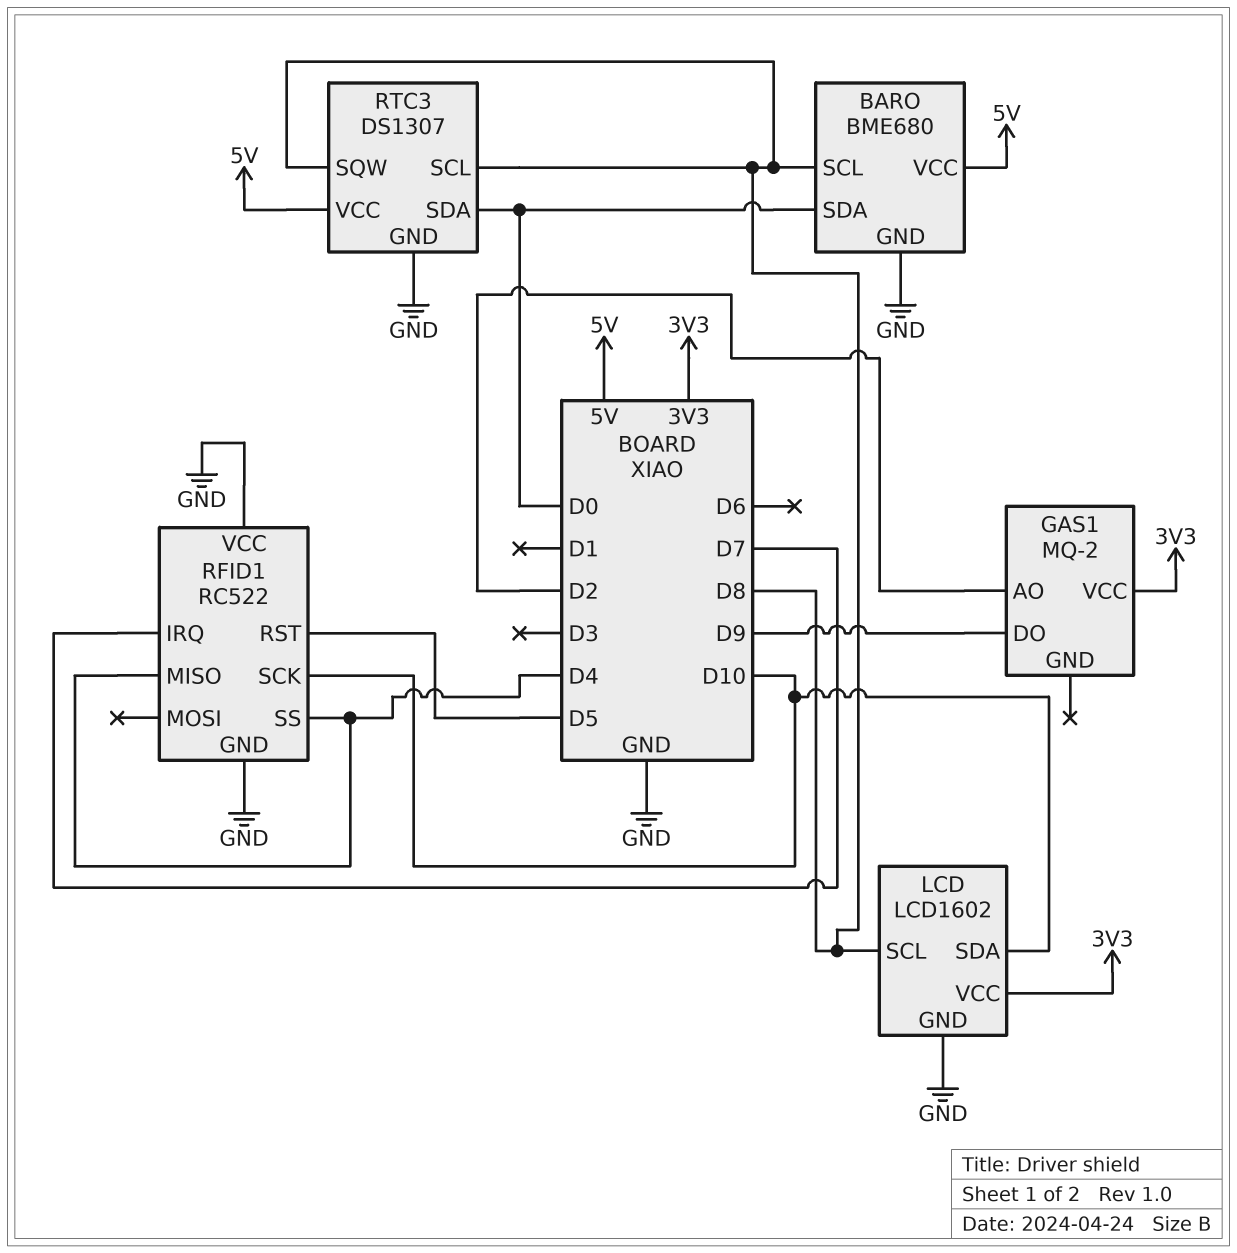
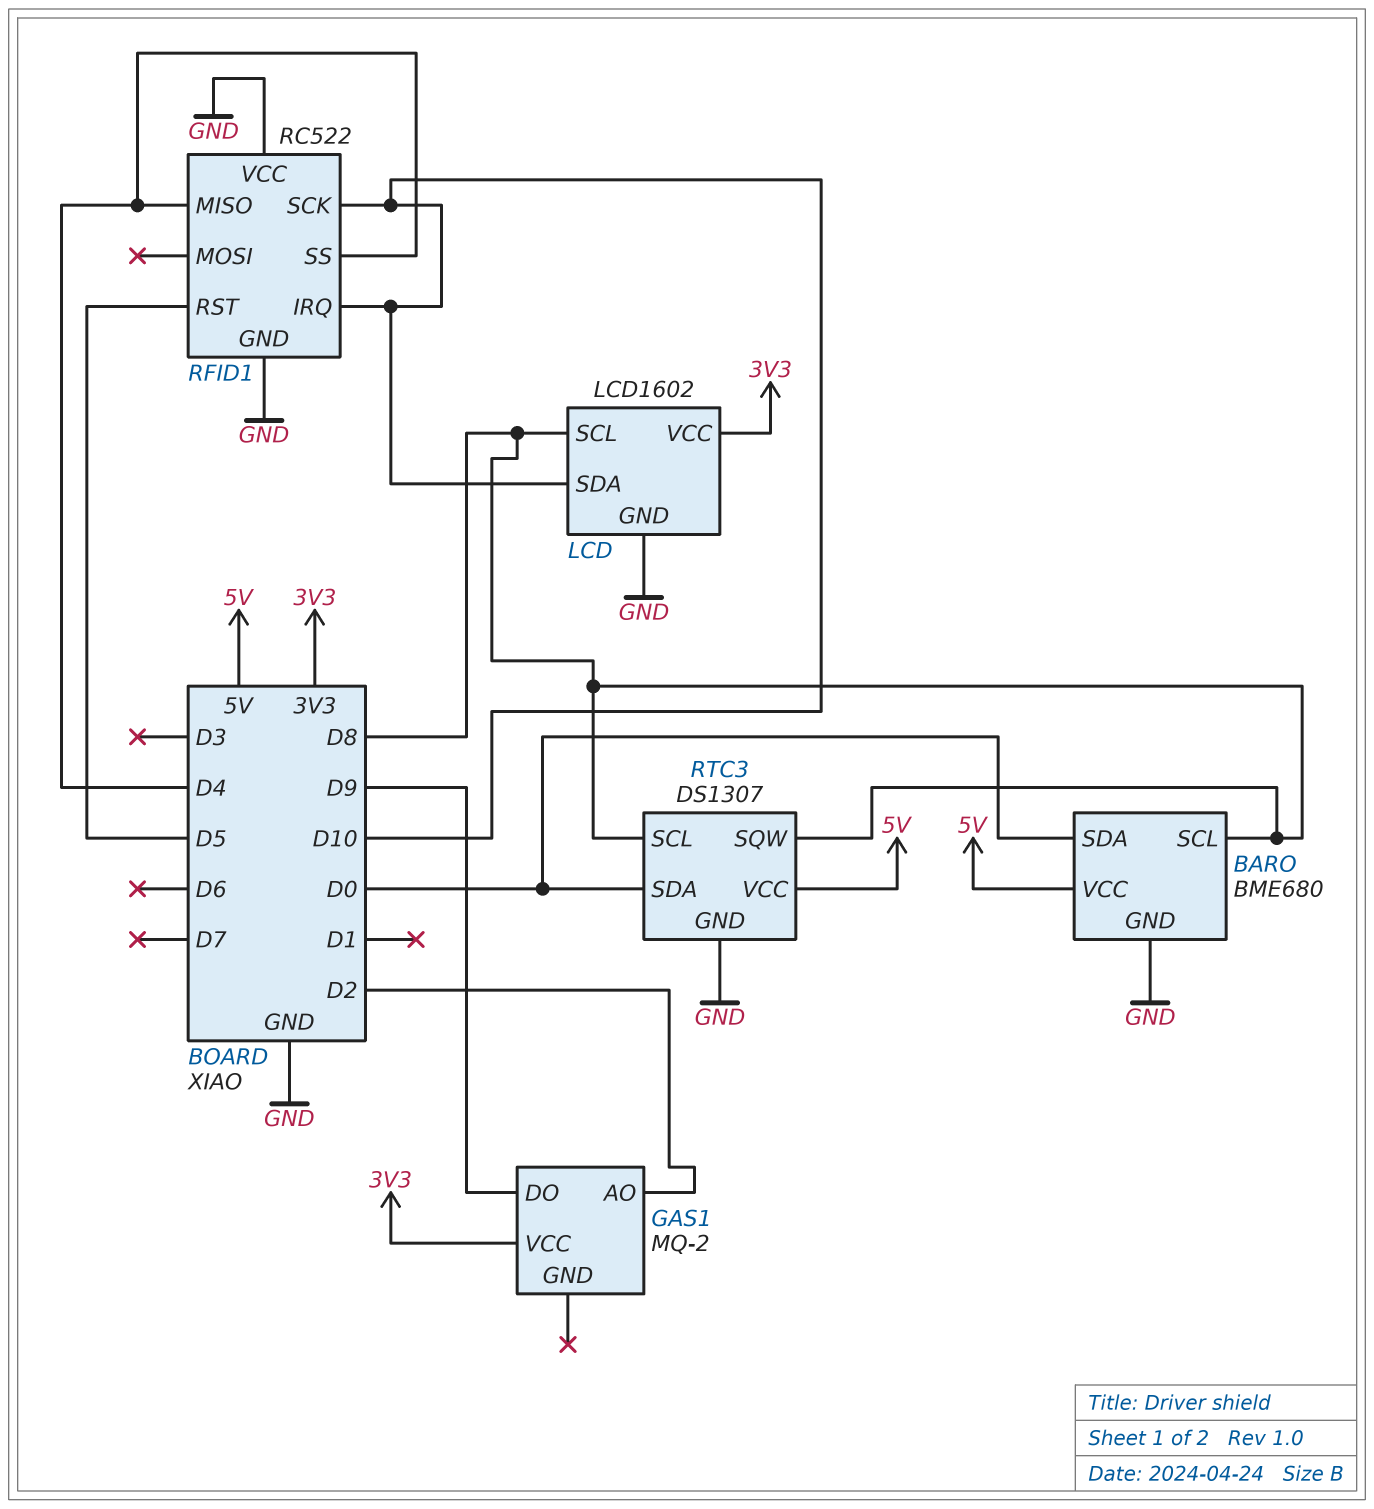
RFID1 pin IRQ: D7 -> D10

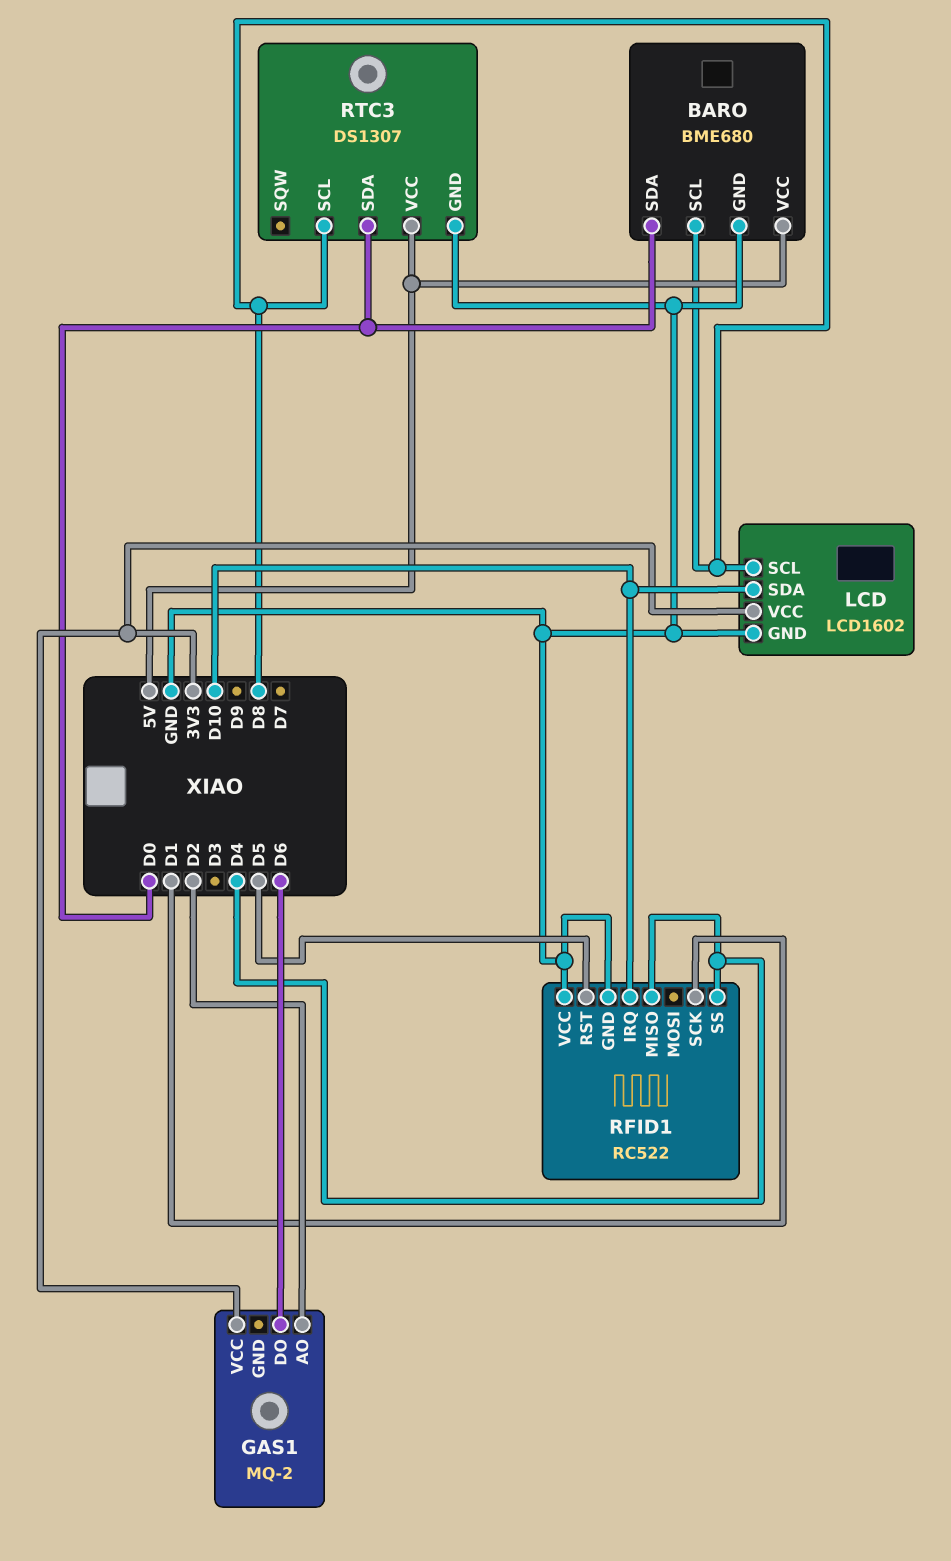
GAS1 pin DO: D9 -> D6
RFID1 pin SCK: D10 -> D1
RTC3 pin SQW: D8 -> none

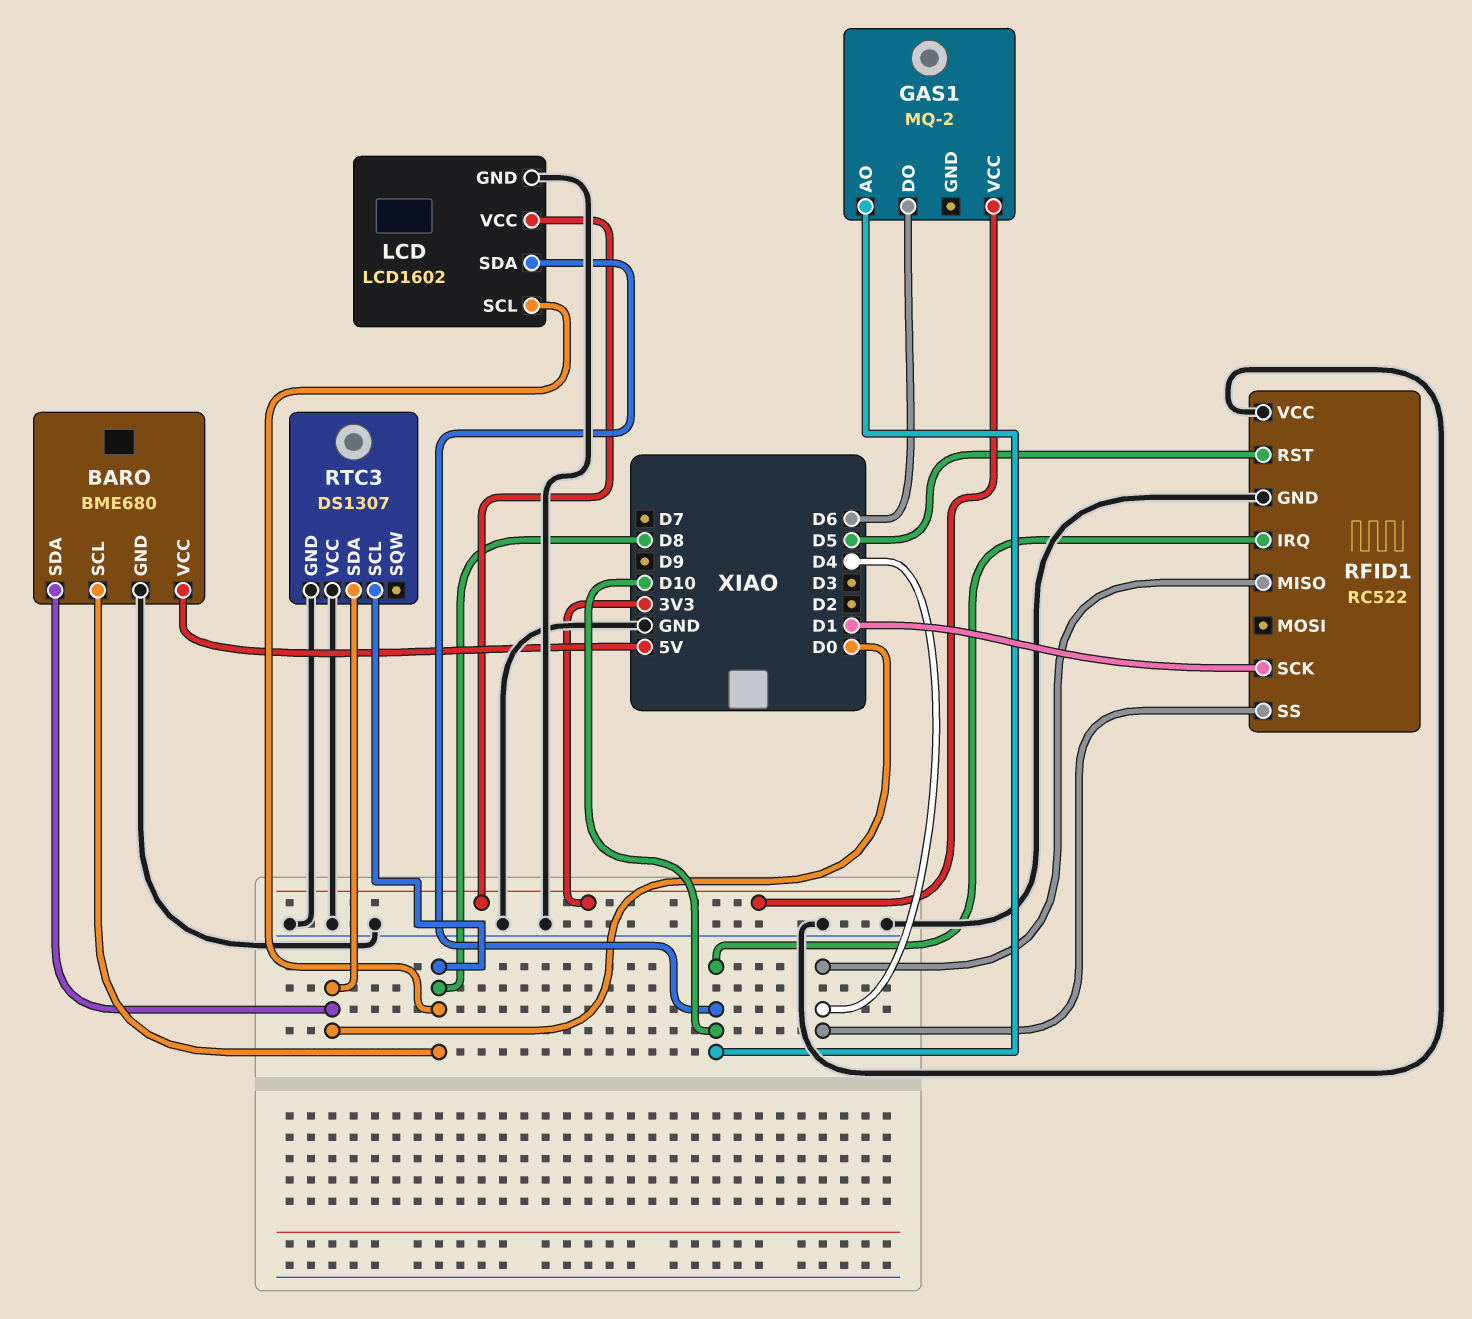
GAS1 pin AO: D2 -> D10
RTC3 pin VCC: 5V -> GND

